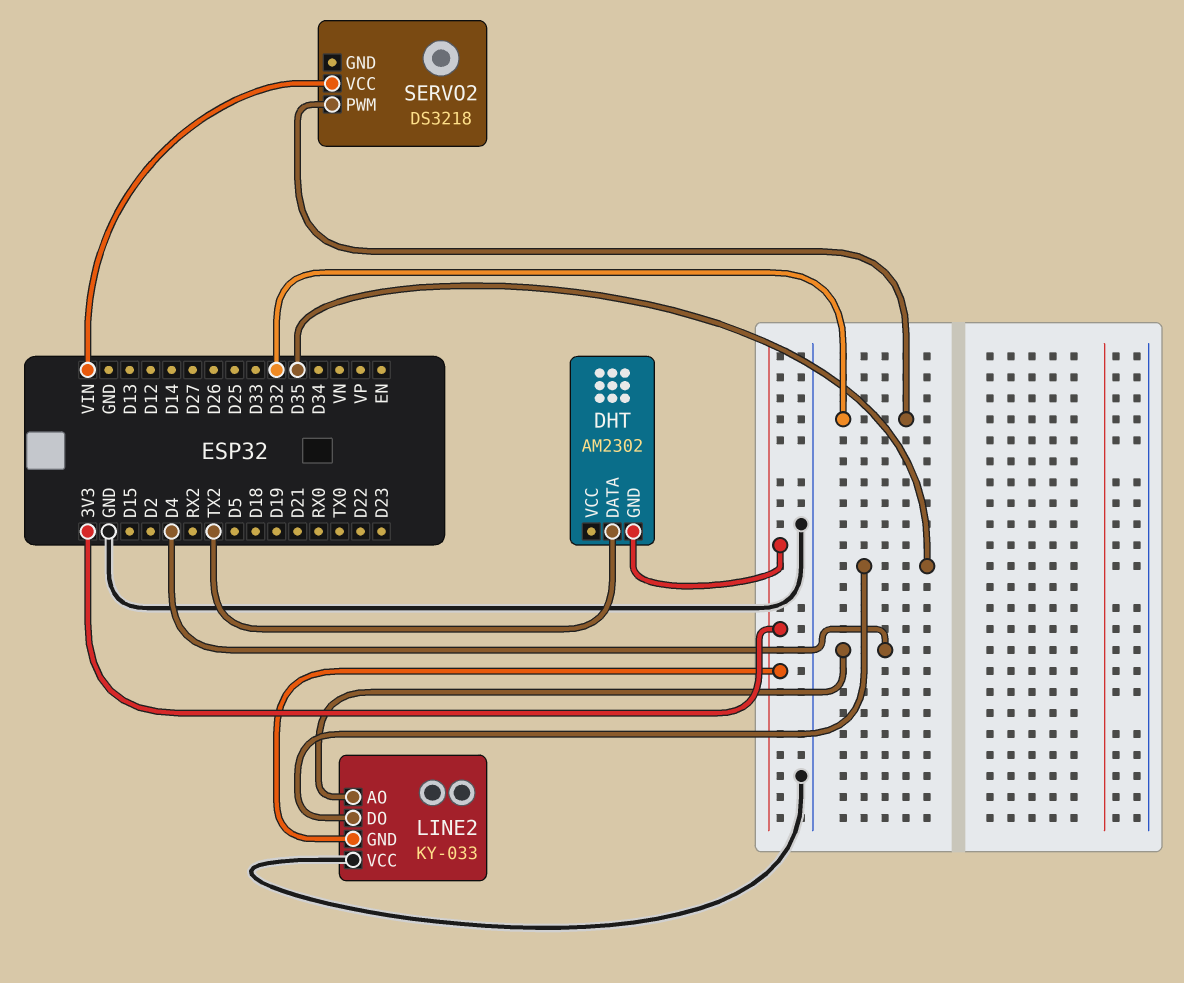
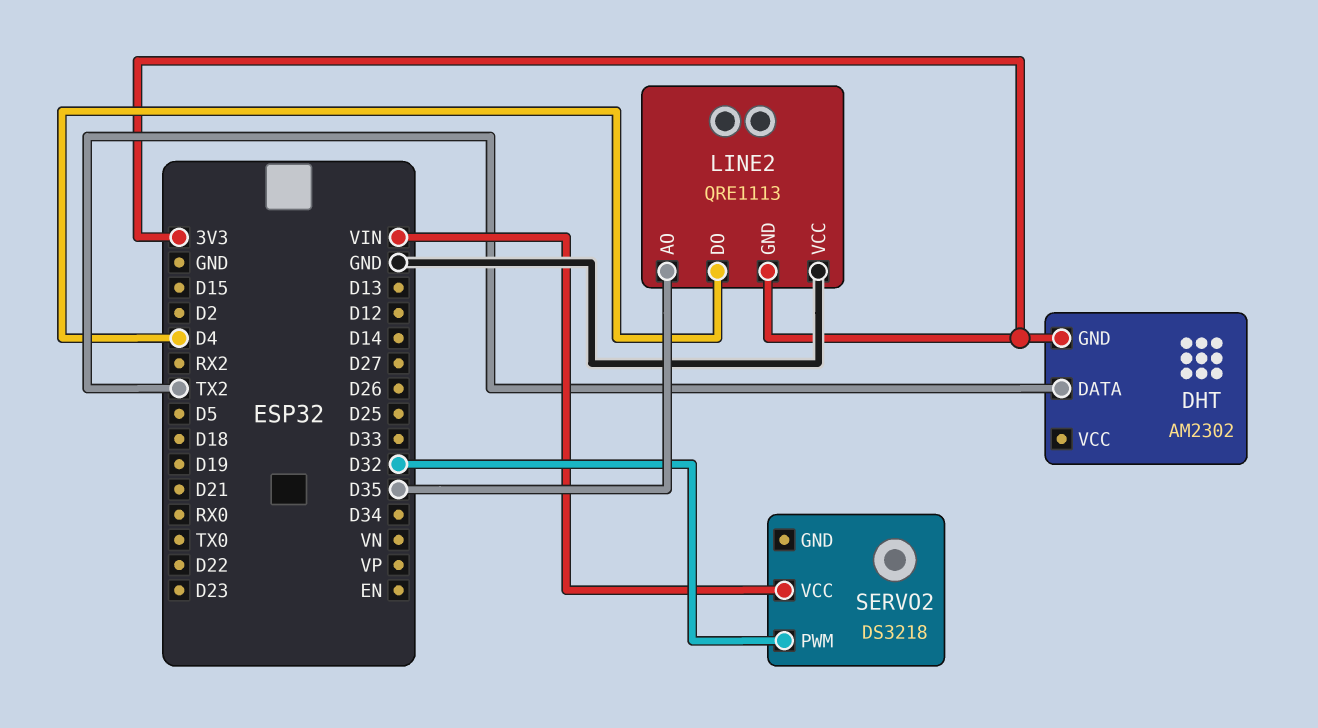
LINE2: KY-033 -> QRE1113
LINE2 pin AO: D4 -> D35
LINE2 pin DO: D35 -> D4

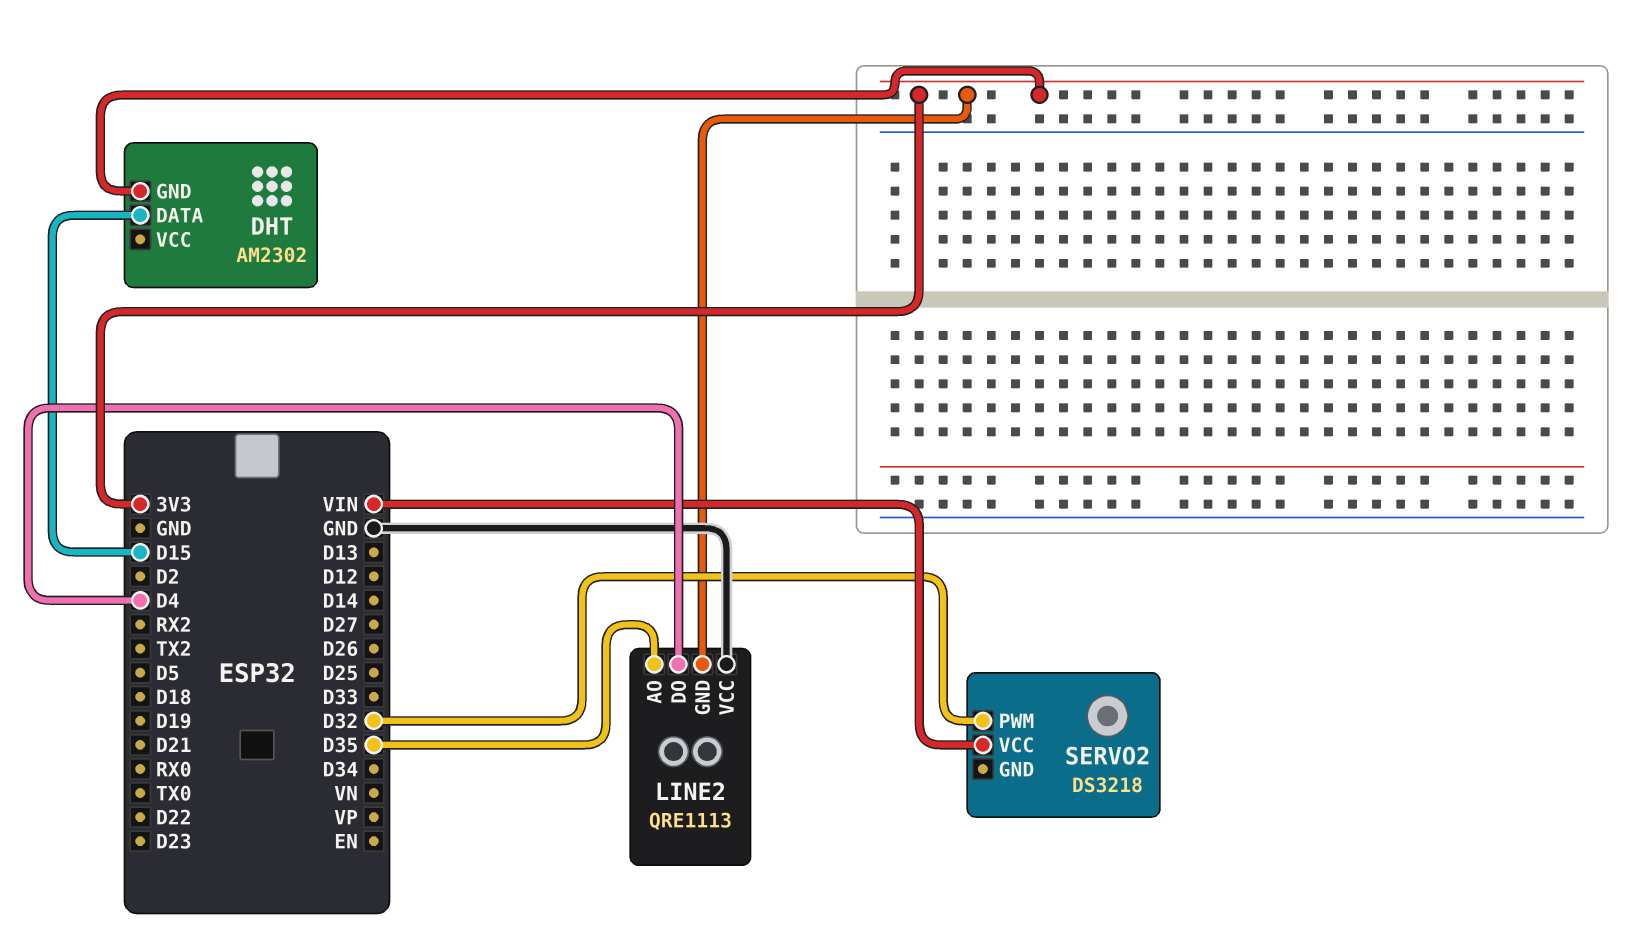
DHT pin DATA: TX2 -> D15

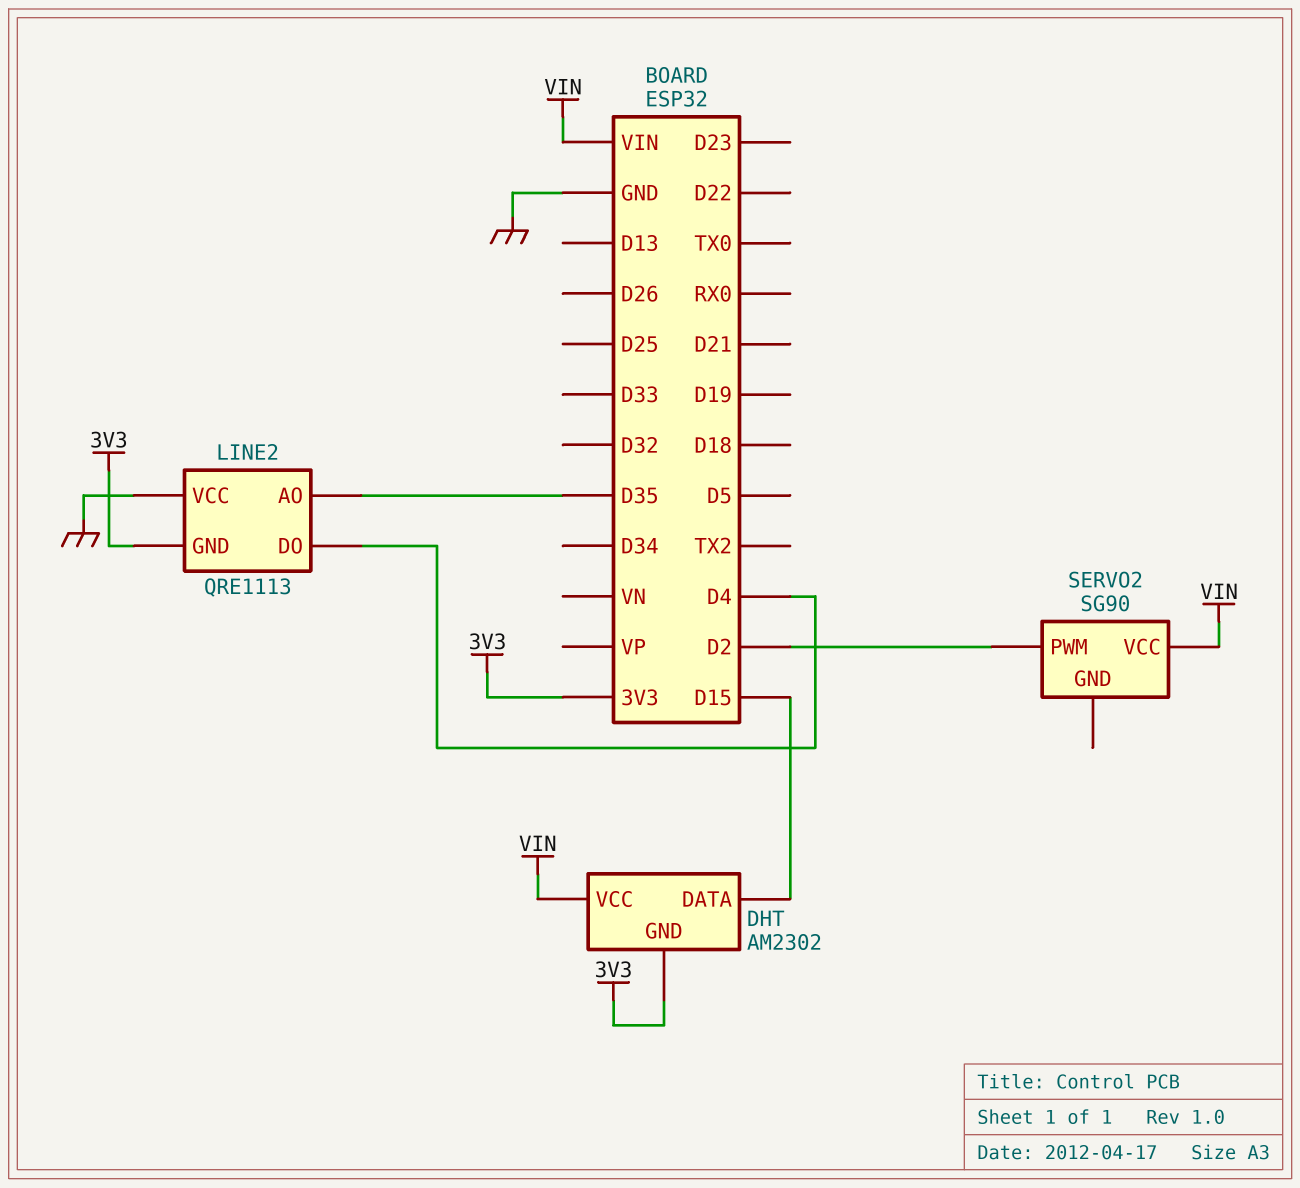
DHT pin VCC: none -> VIN
SERVO2: DS3218 -> SG90
SERVO2 pin PWM: D32 -> D2

